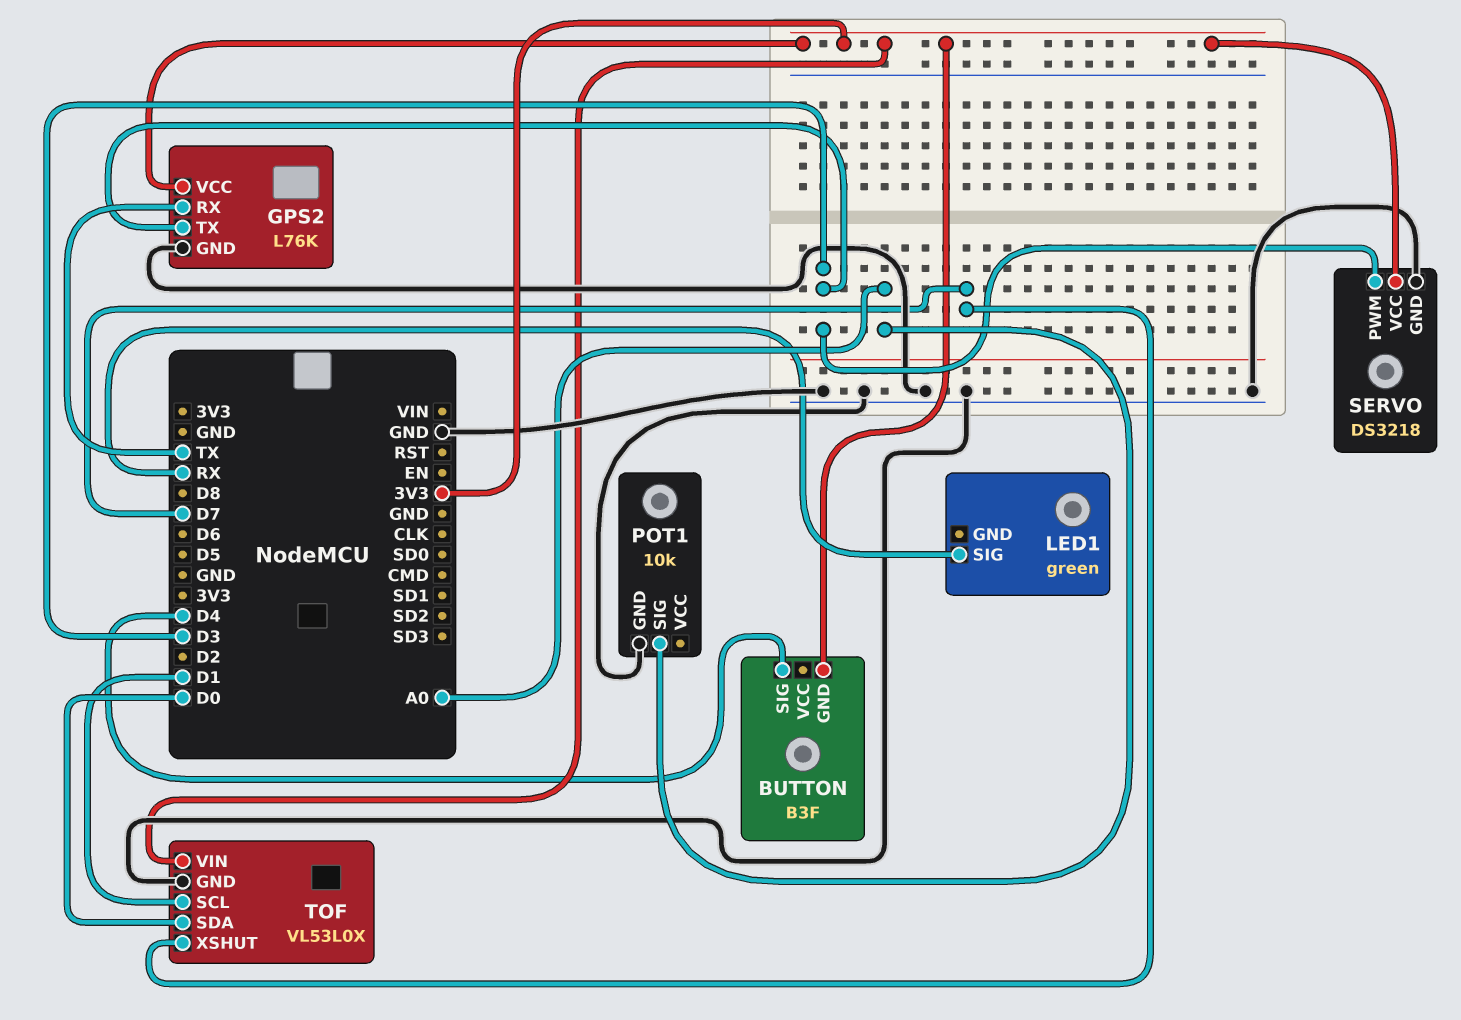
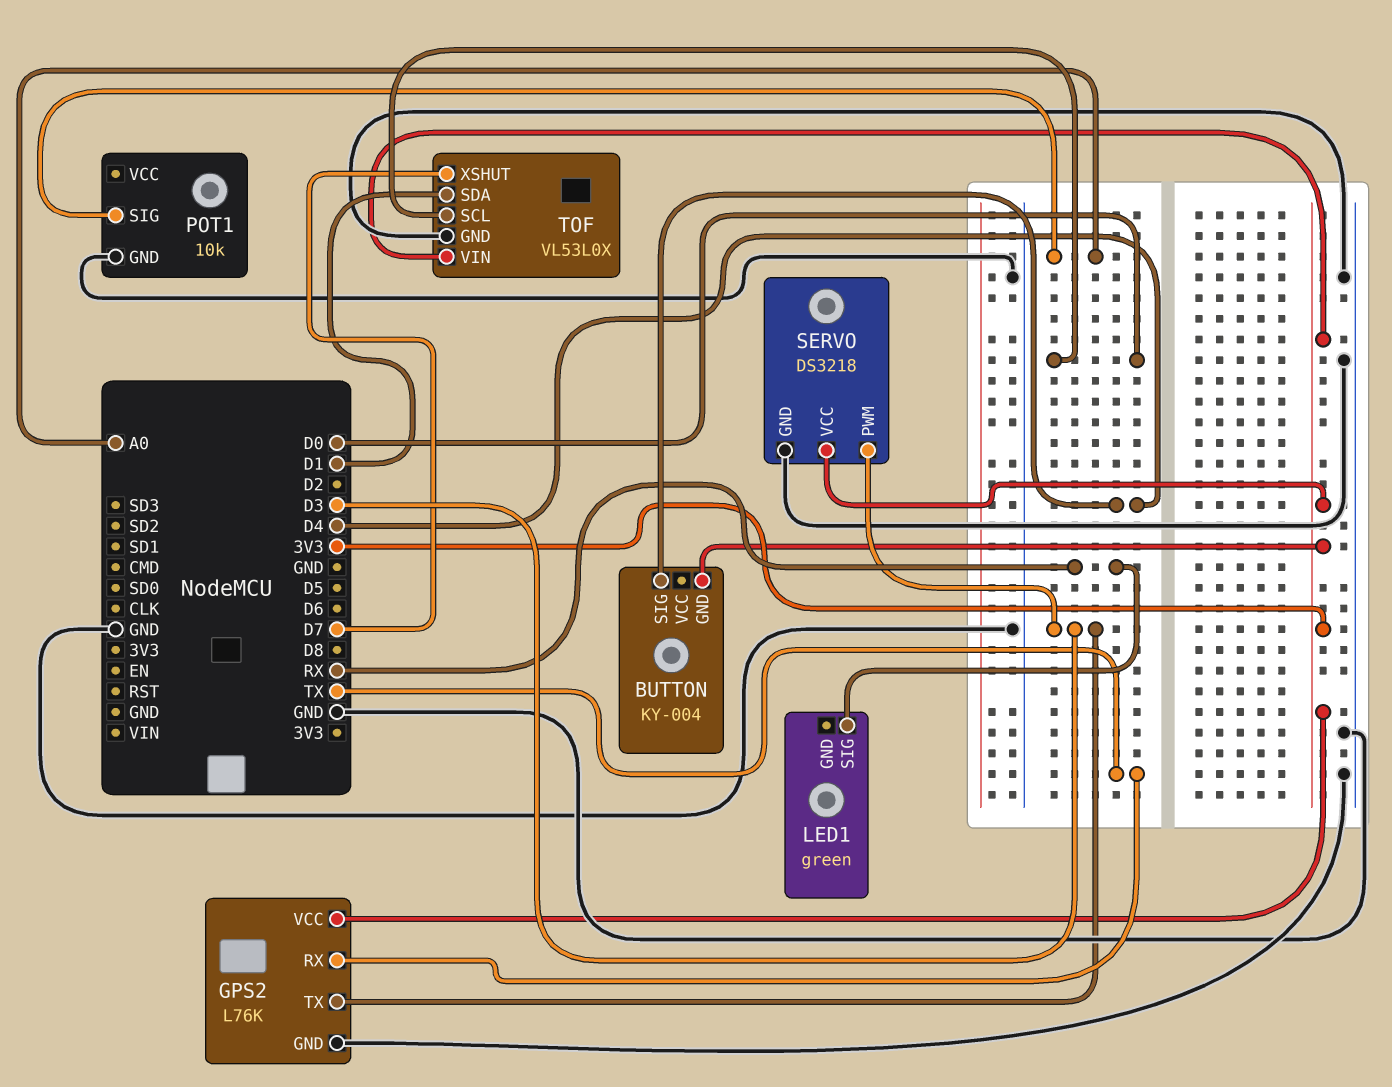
BUTTON: B3F -> KY-004
TOF pin SCL: D1 -> D0
TOF pin SDA: D0 -> D1

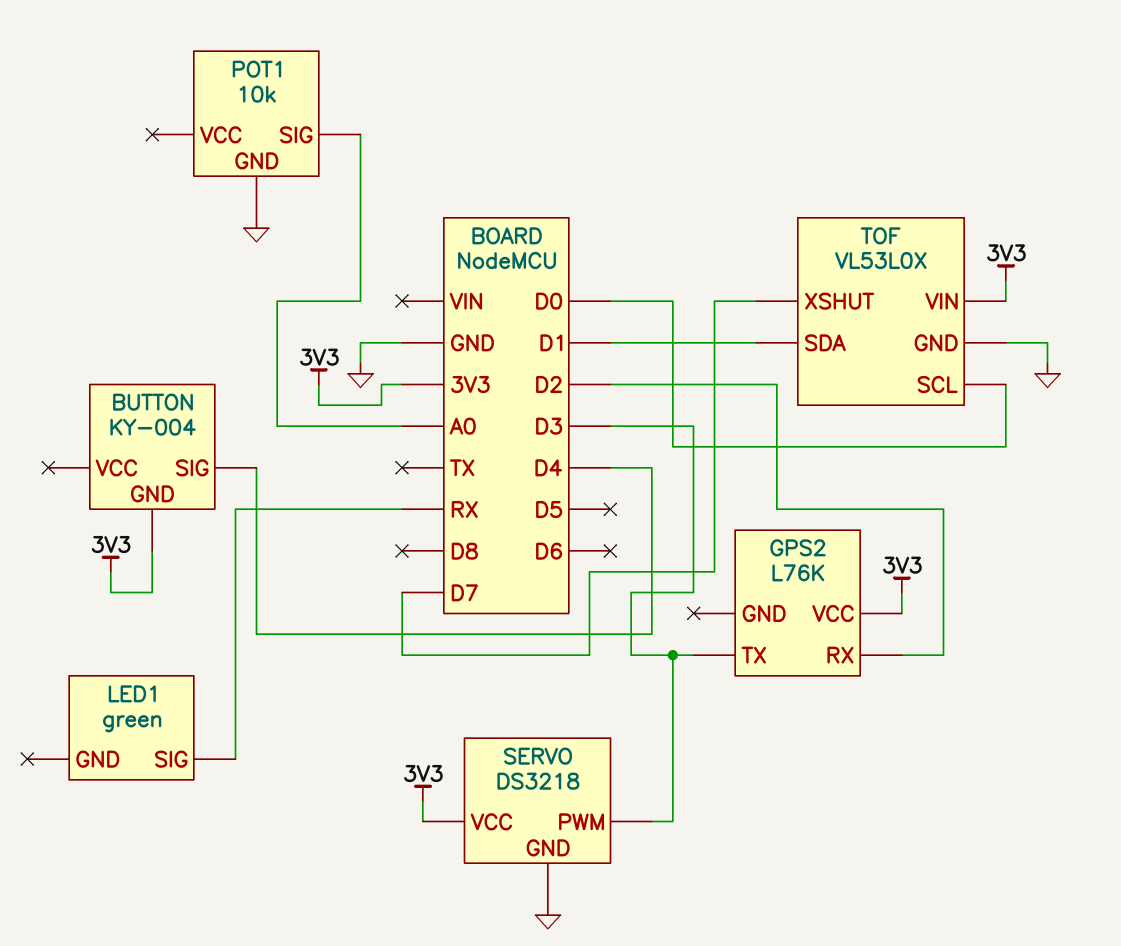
GPS2 pin GND: GND -> none
GPS2 pin RX: TX -> D2

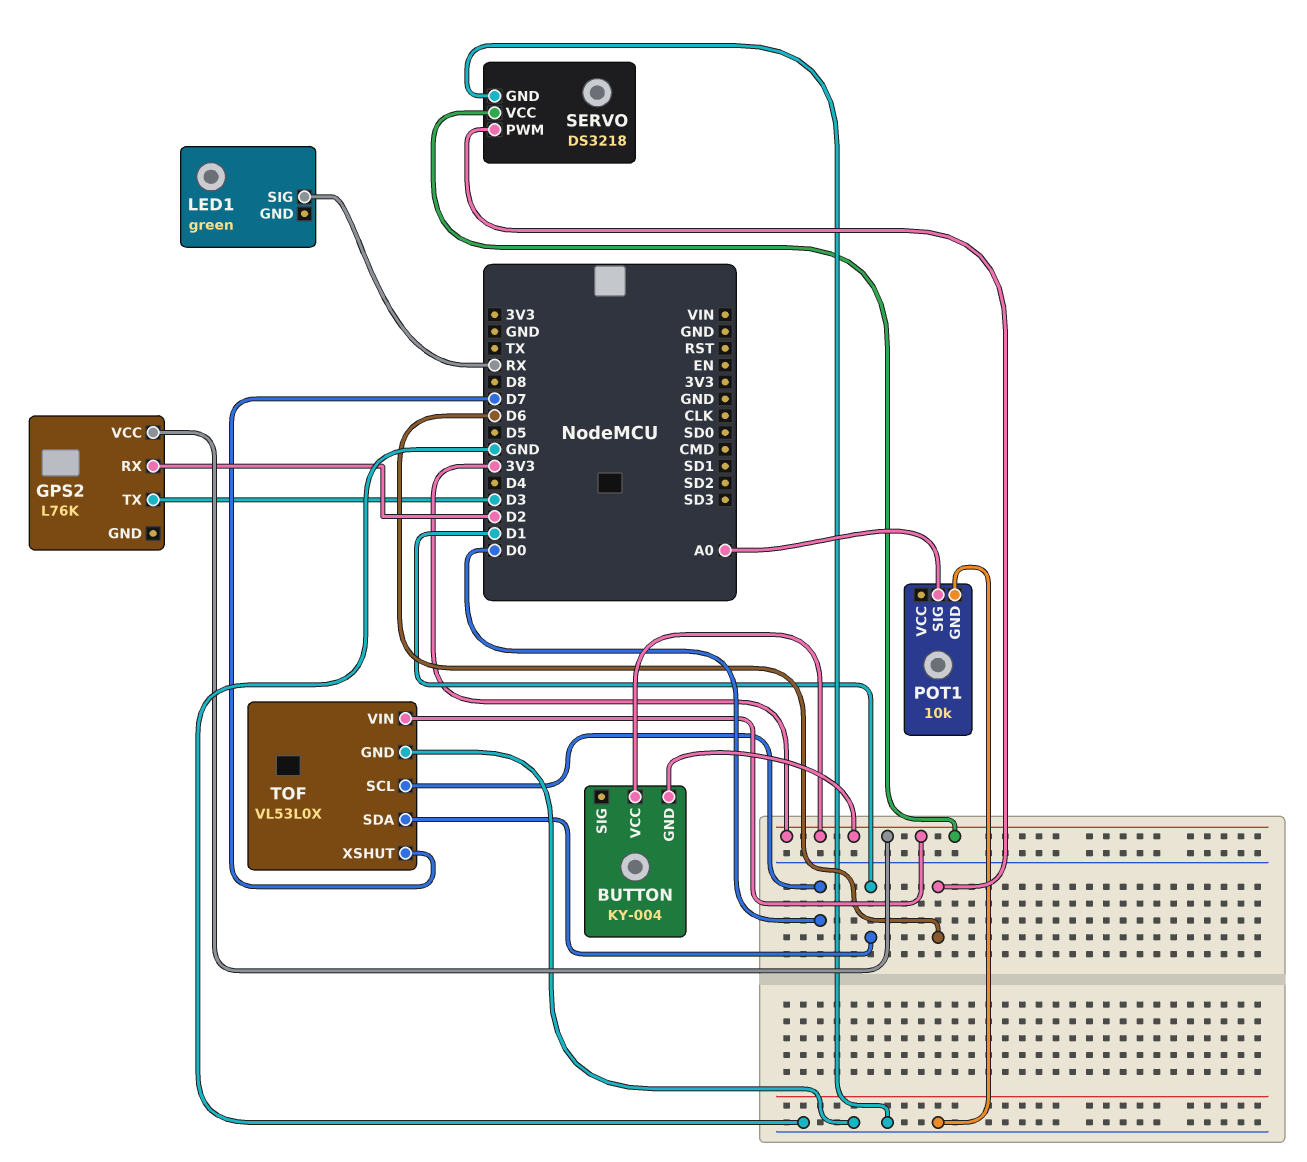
BUTTON pin SIG: D4 -> none
BUTTON pin VCC: none -> 3V3
SERVO pin PWM: D3 -> D6

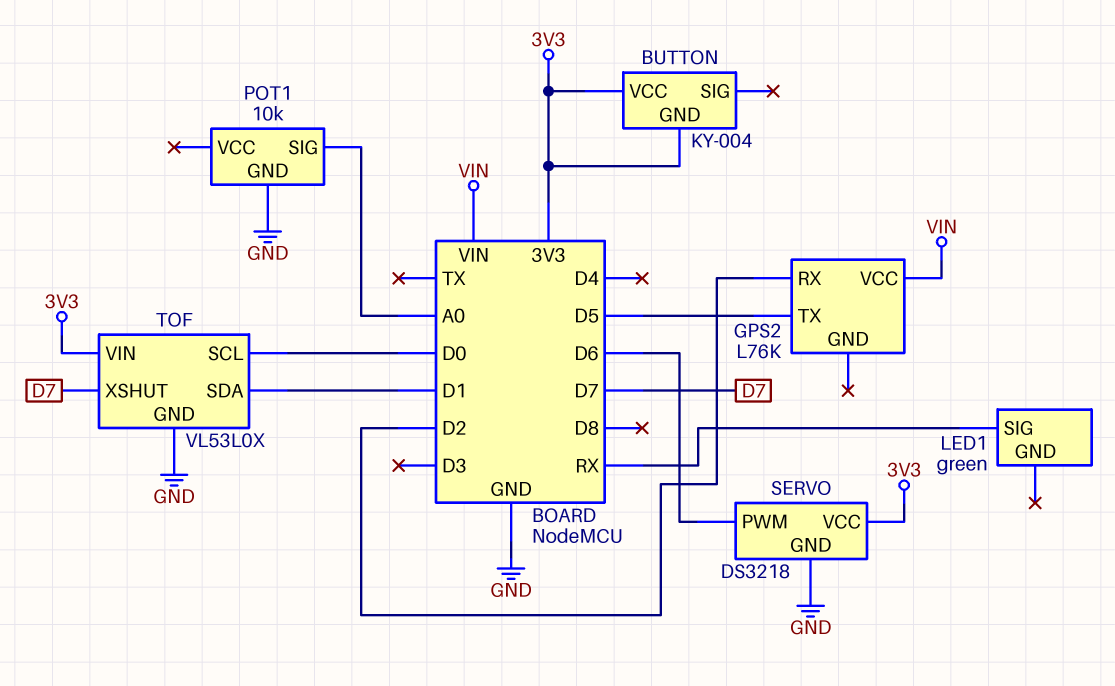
GPS2 pin TX: D3 -> D5
GPS2 pin VCC: 3V3 -> VIN

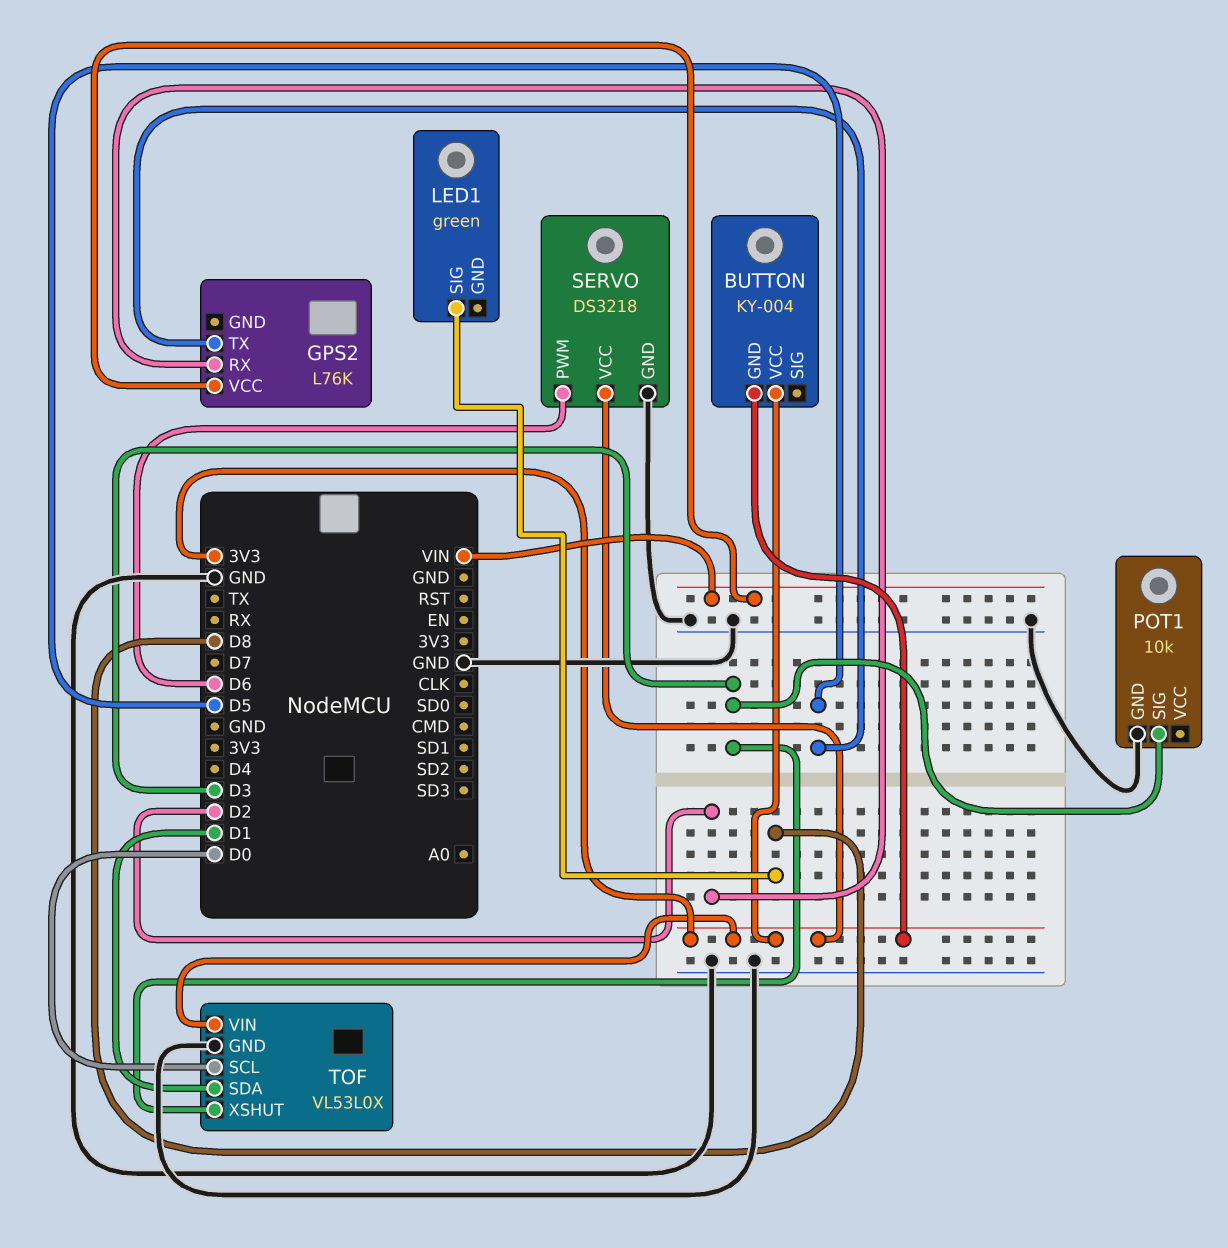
LED1 pin SIG: RX -> D8
POT1 pin SIG: A0 -> D3
TOF pin XSHUT: D7 -> D3

